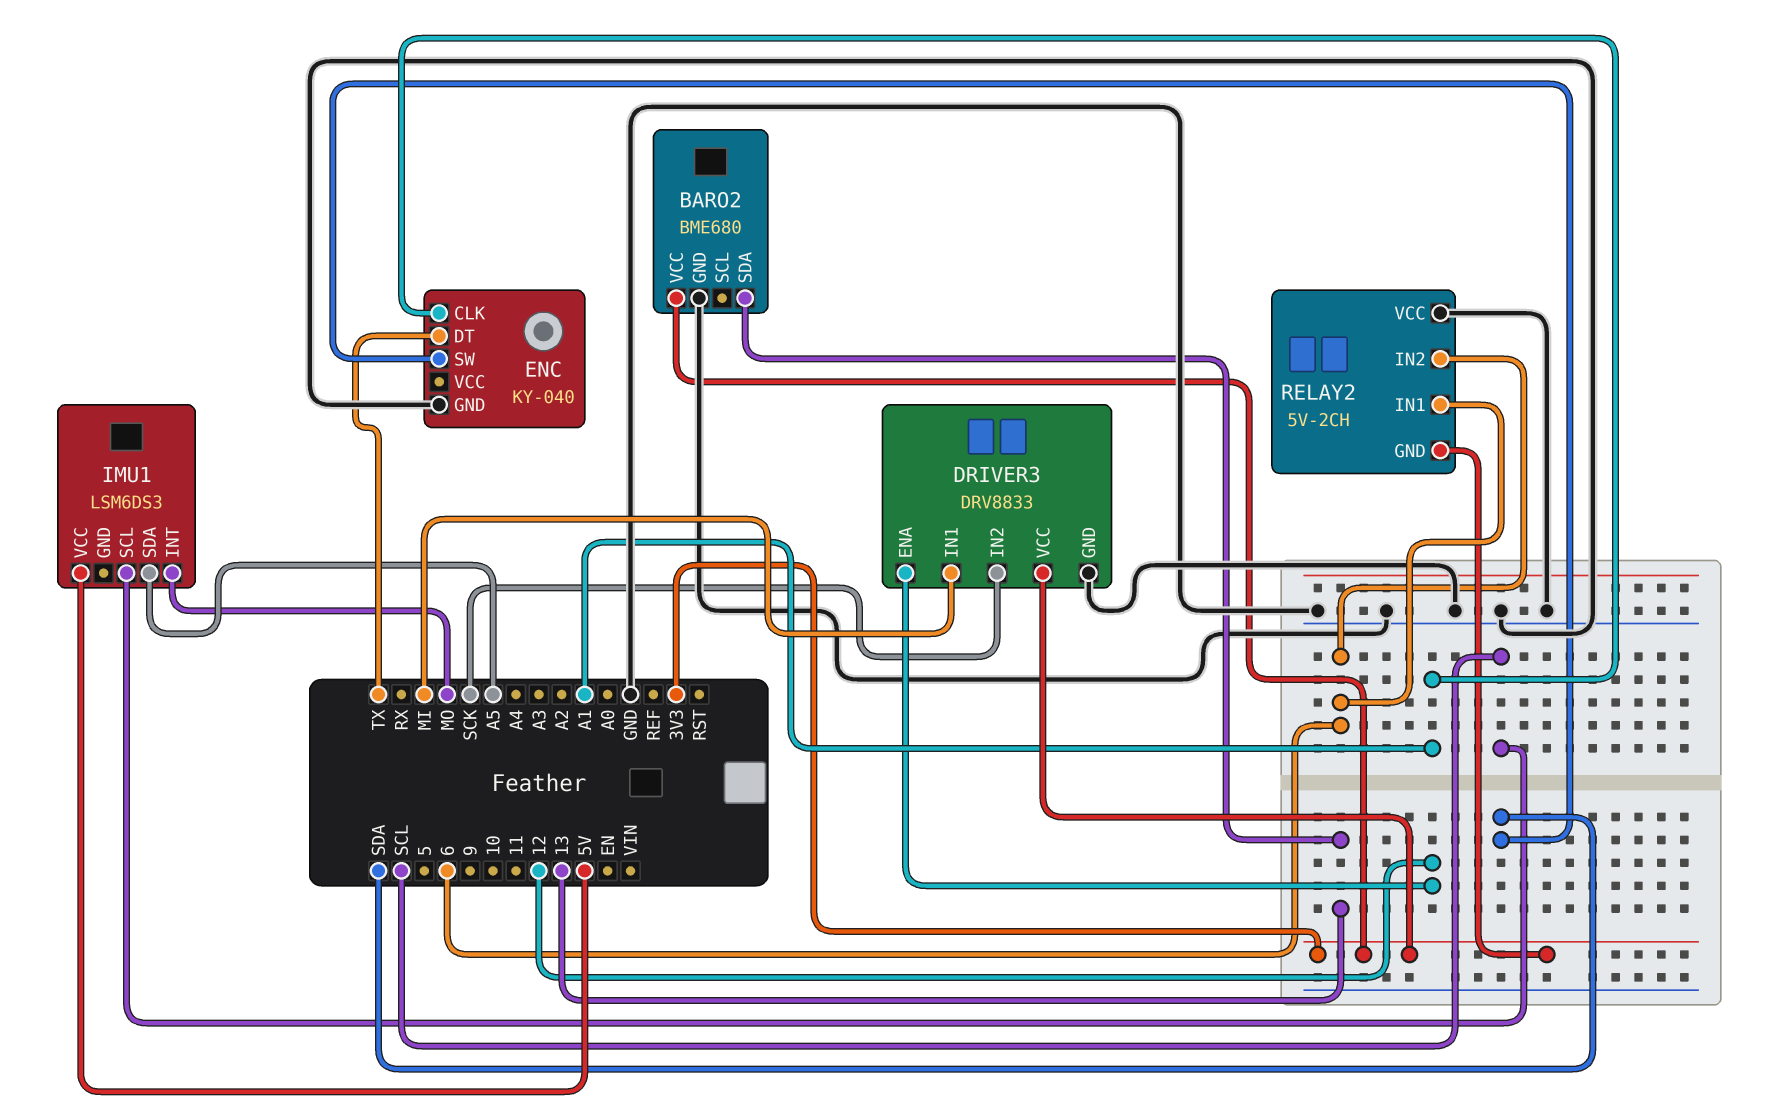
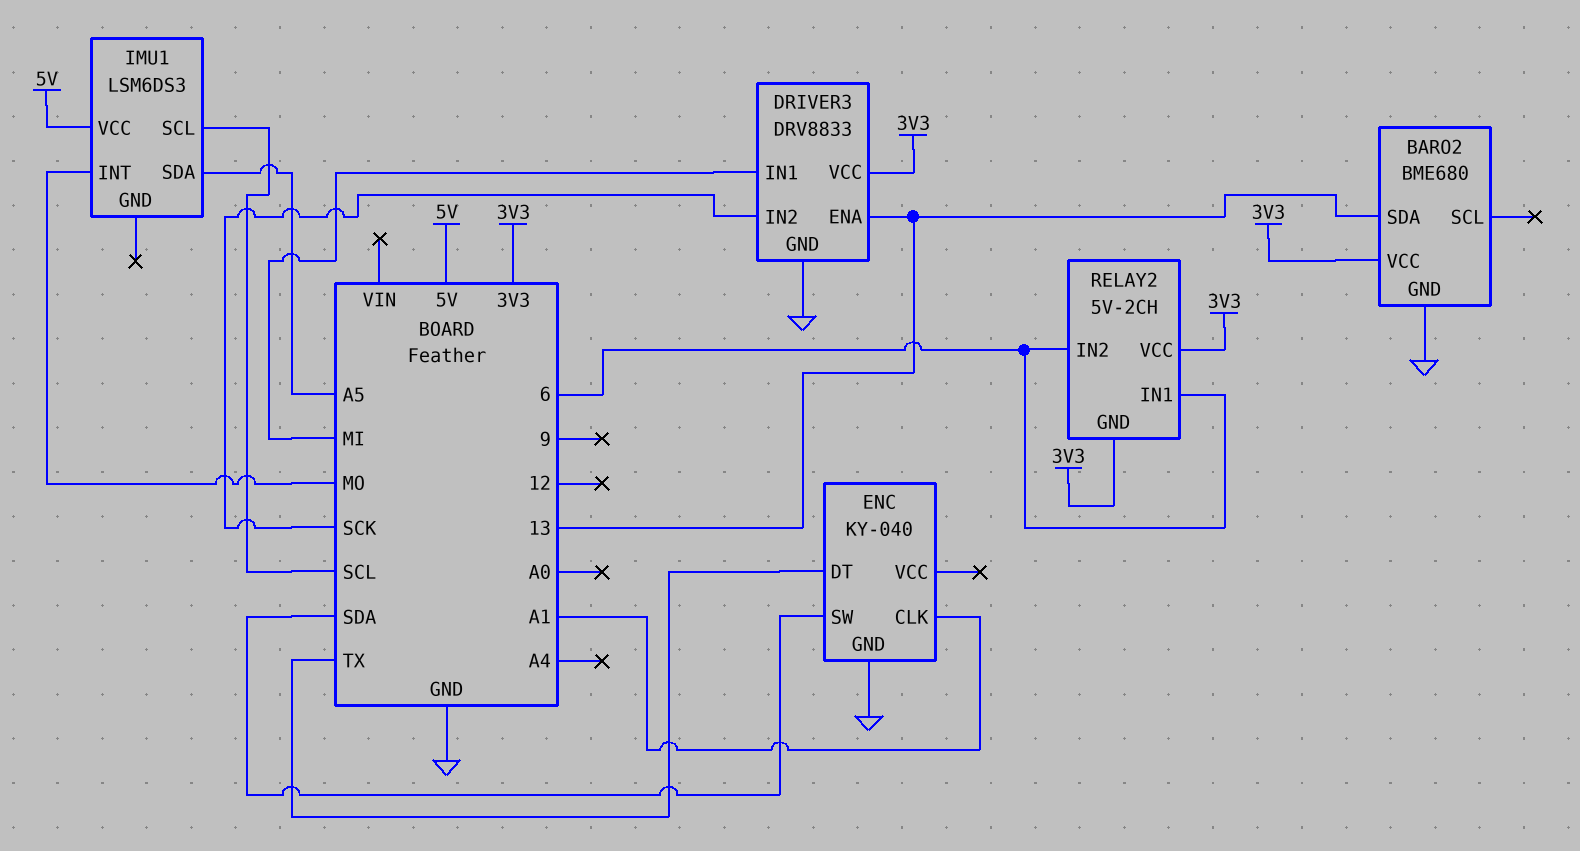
DRIVER3 pin ENA: 12 -> 13
RELAY2 pin VCC: GND -> 3V3

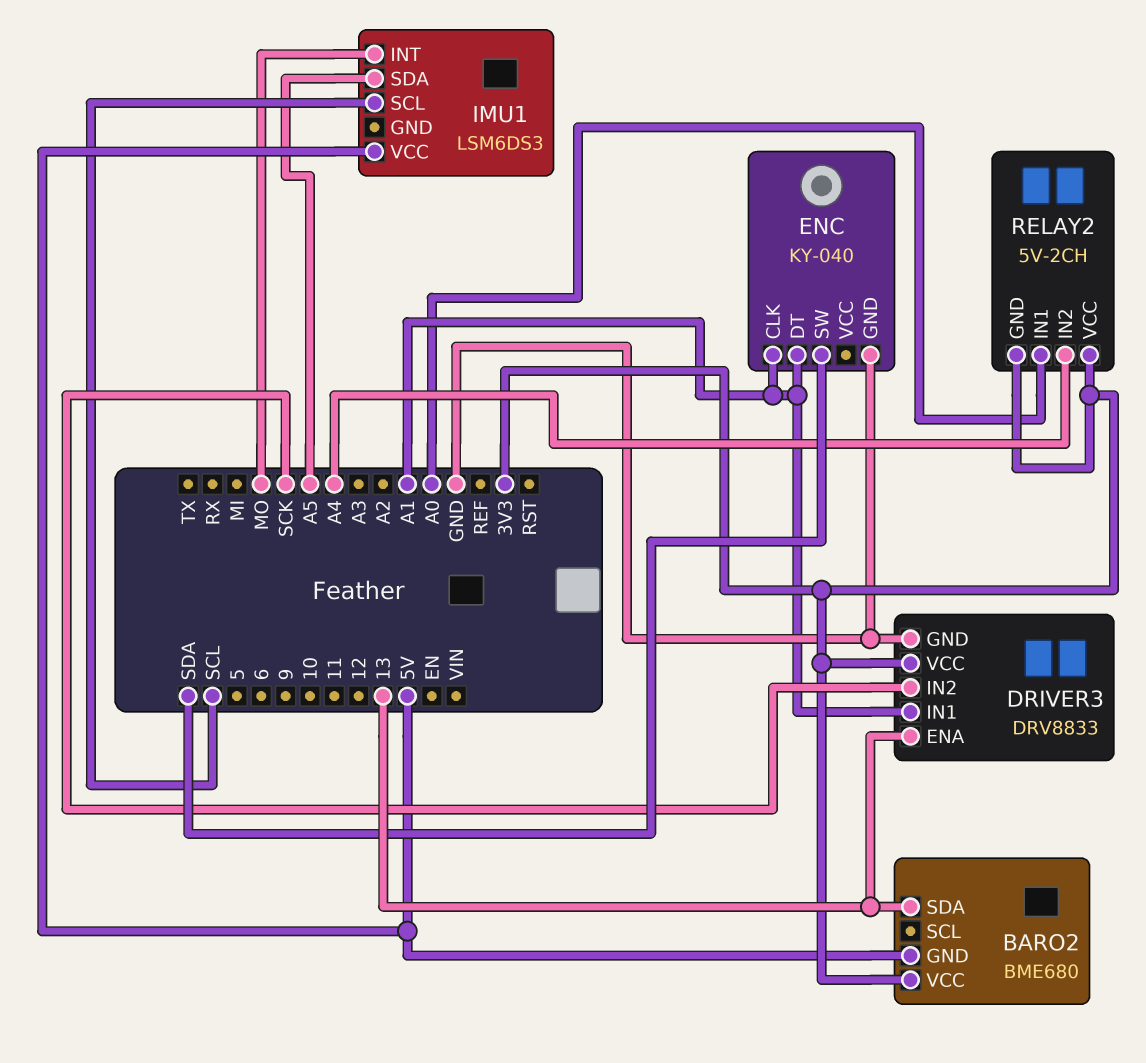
BARO2 pin GND: GND -> 5V
DRIVER3 pin IN1: MI -> A1
ENC pin DT: TX -> A1
RELAY2 pin IN1: 6 -> A0
RELAY2 pin IN2: 6 -> A4

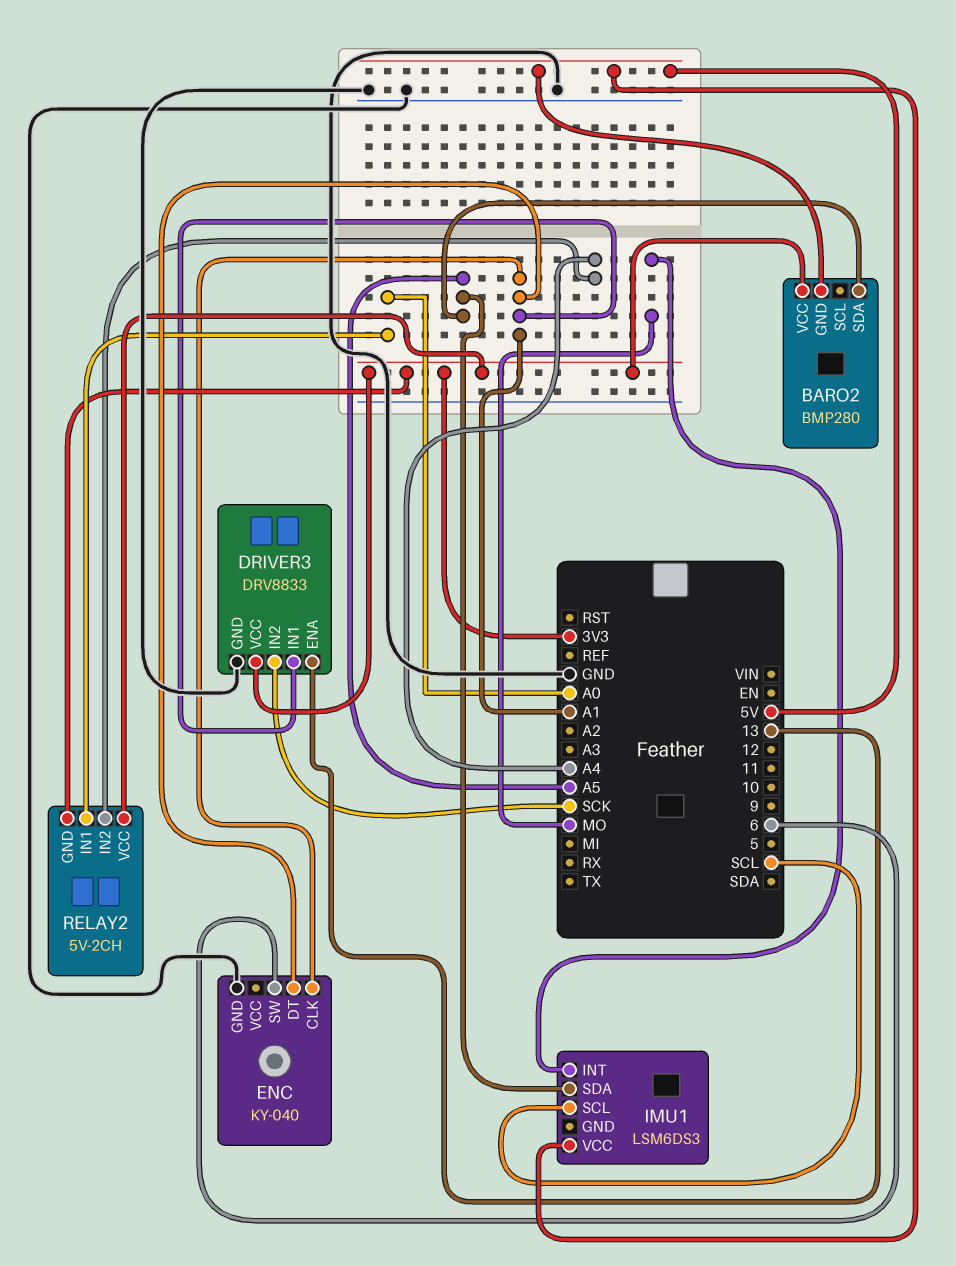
BARO2: BME680 -> BMP280
BARO2 pin SDA: 13 -> A5
ENC pin SW: SDA -> 6

